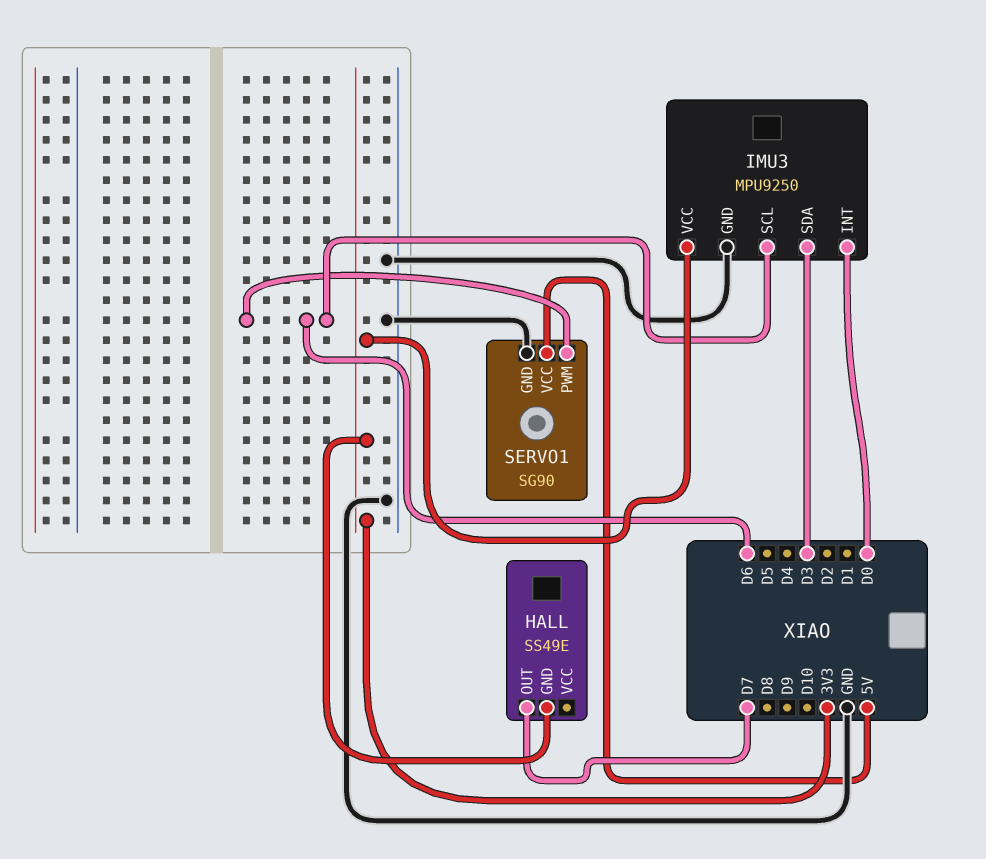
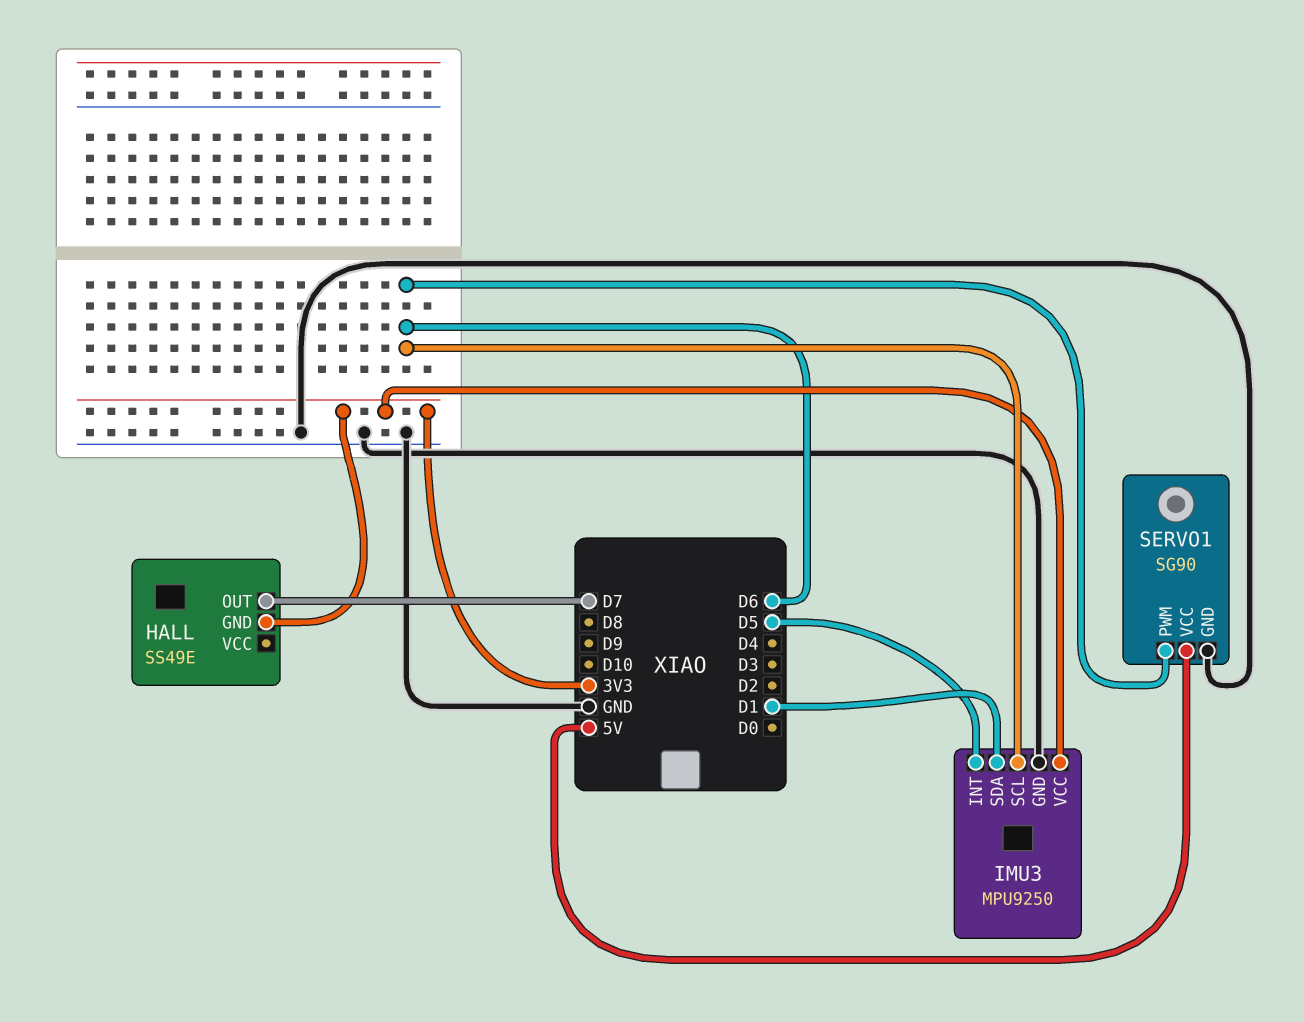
IMU3 pin INT: D0 -> D5
IMU3 pin SDA: D3 -> D1

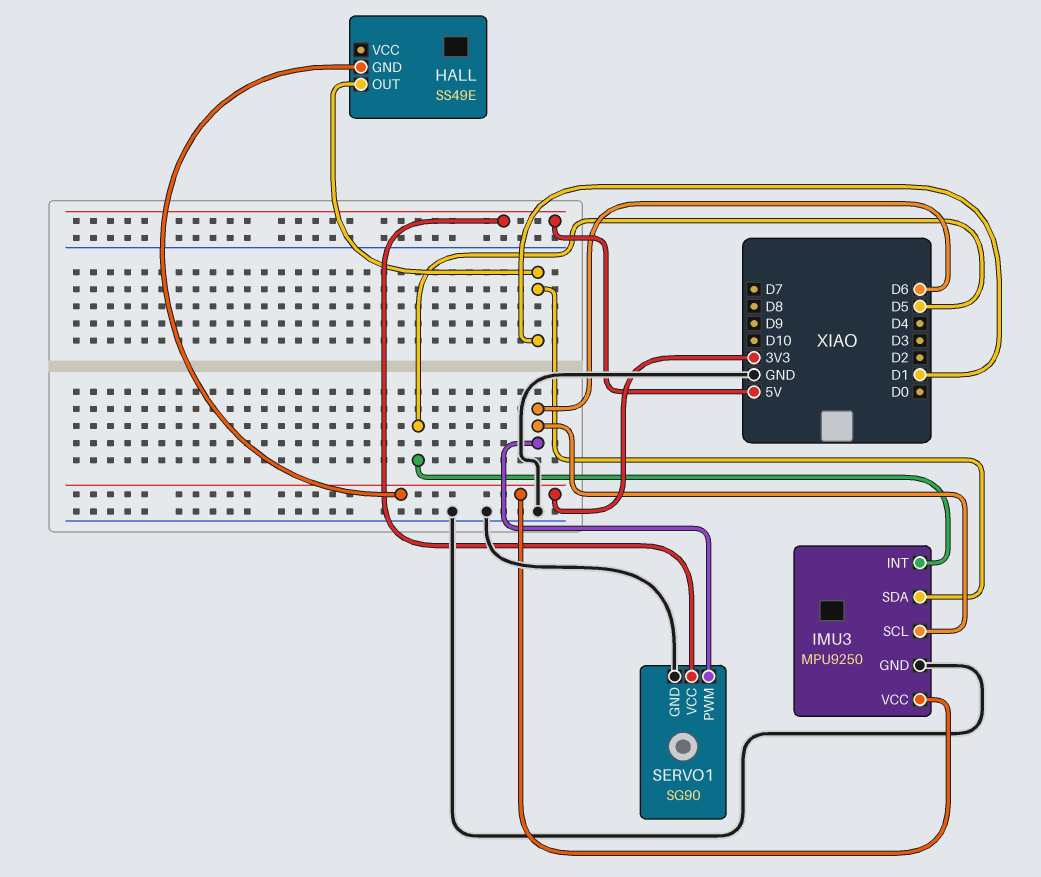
HALL pin OUT: D7 -> D1

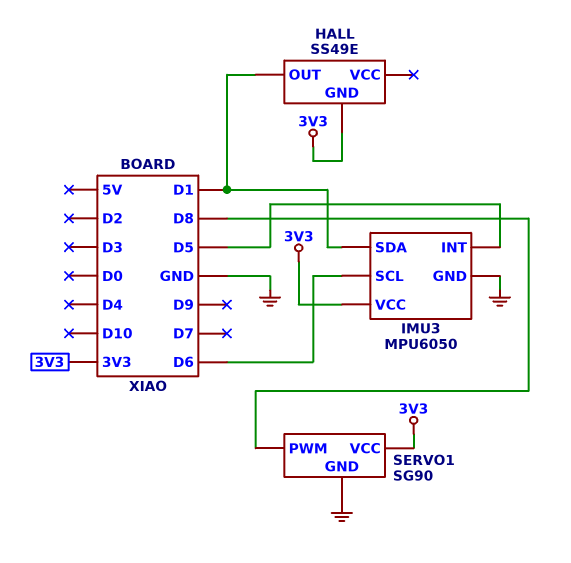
IMU3: MPU9250 -> MPU6050
SERVO1 pin PWM: D6 -> D8
SERVO1 pin VCC: 5V -> 3V3

